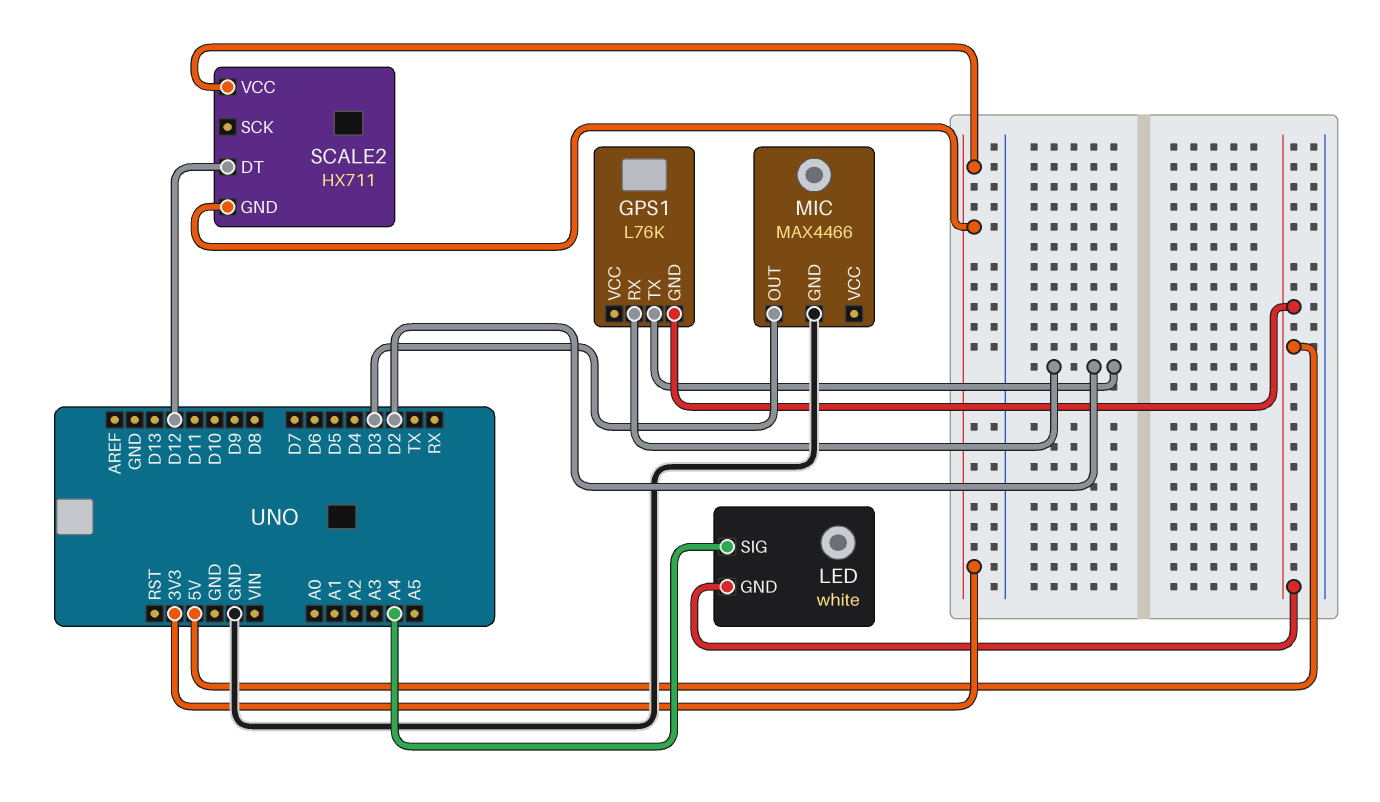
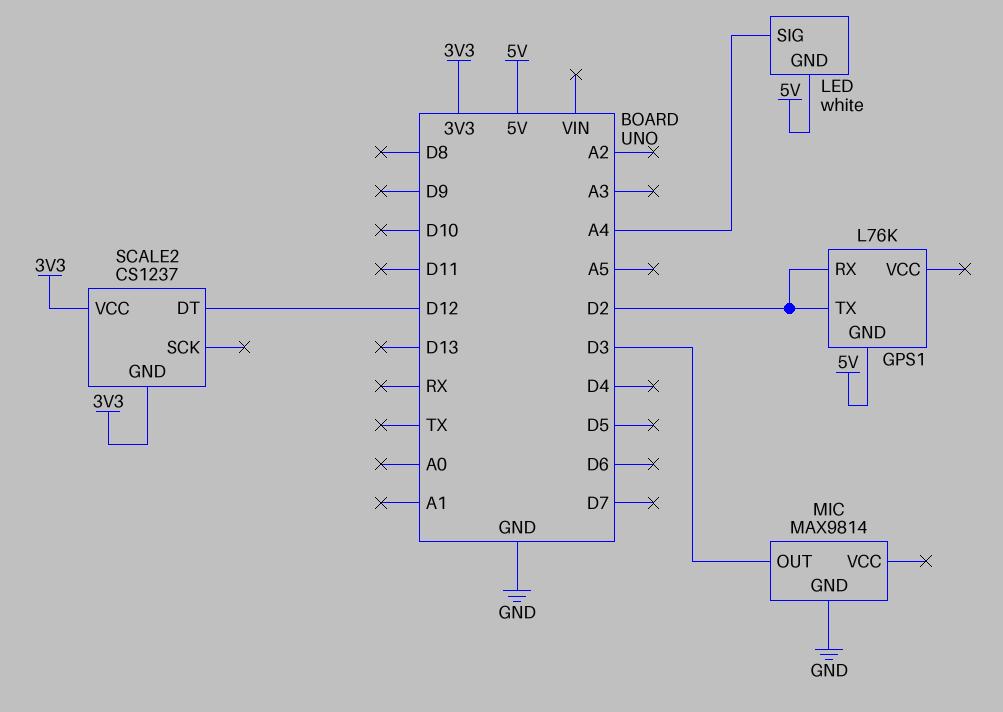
MIC: MAX4466 -> MAX9814
SCALE2: HX711 -> CS1237

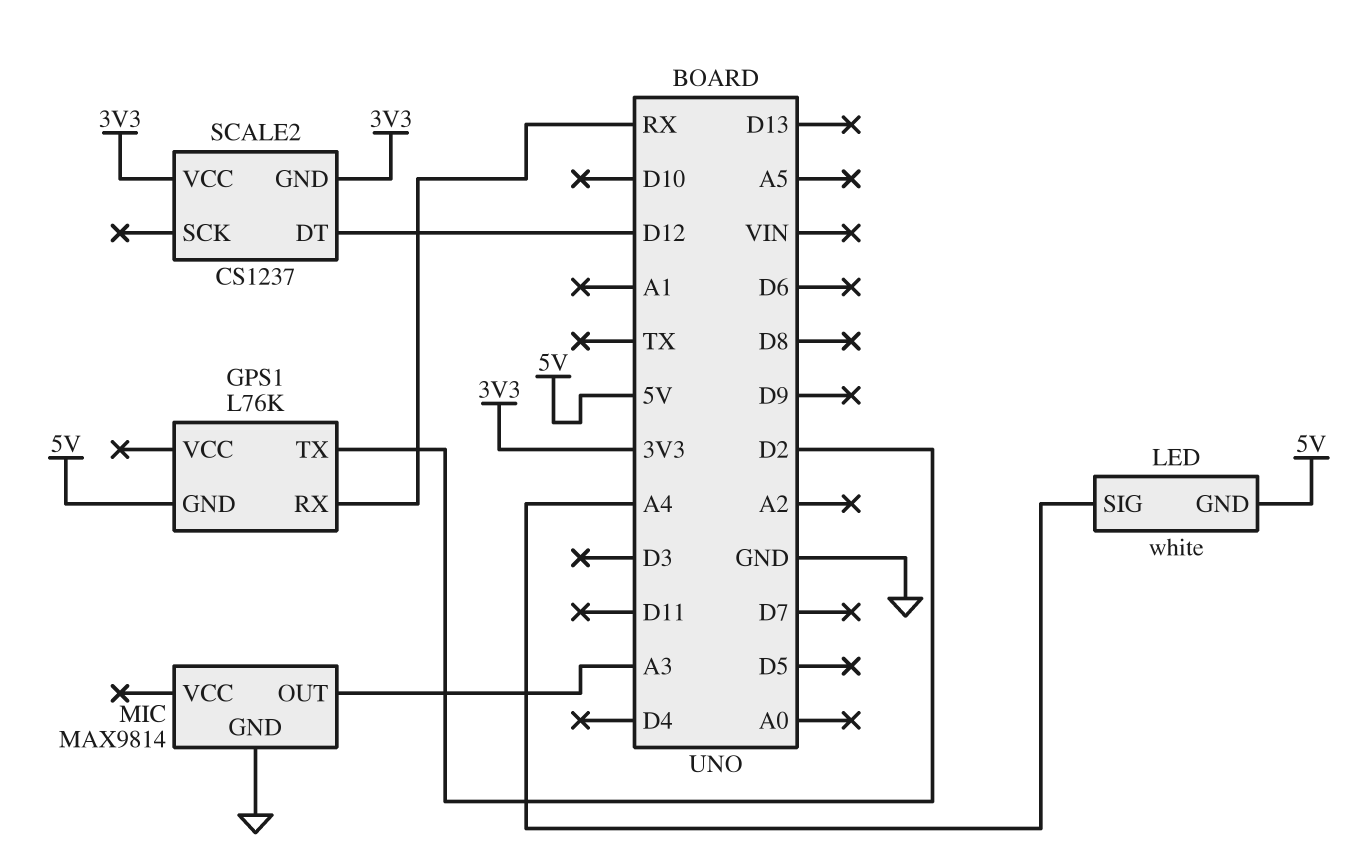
GPS1 pin RX: D2 -> RX
MIC pin OUT: D3 -> A3

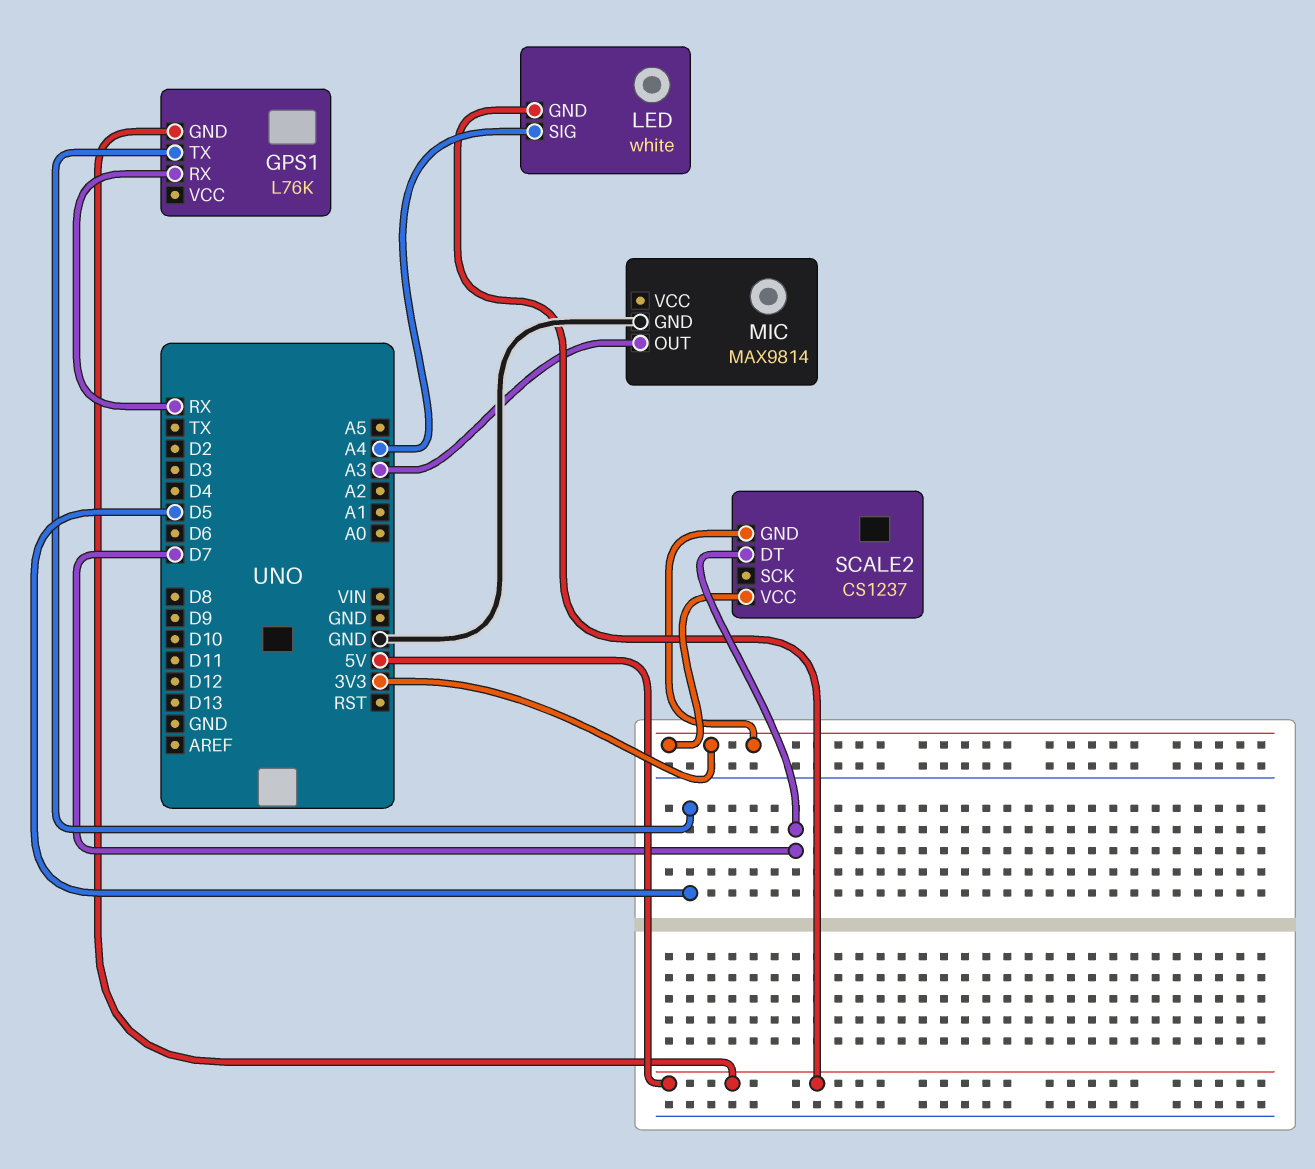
GPS1 pin TX: D2 -> D5
SCALE2 pin DT: D12 -> D7

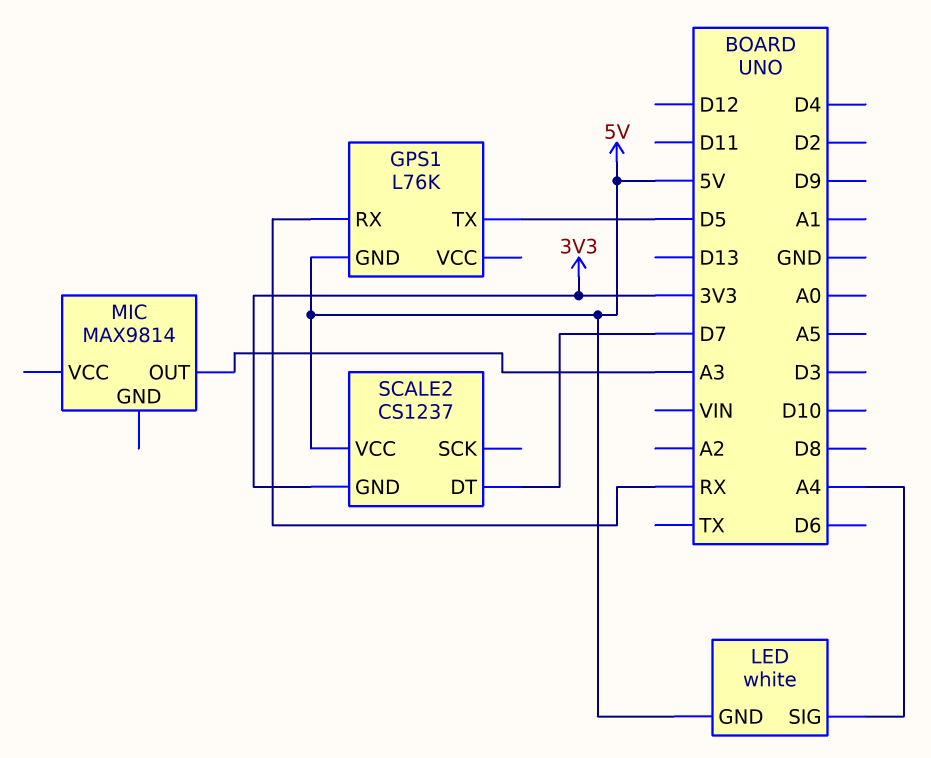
MIC pin GND: GND -> none
SCALE2 pin VCC: 3V3 -> 5V

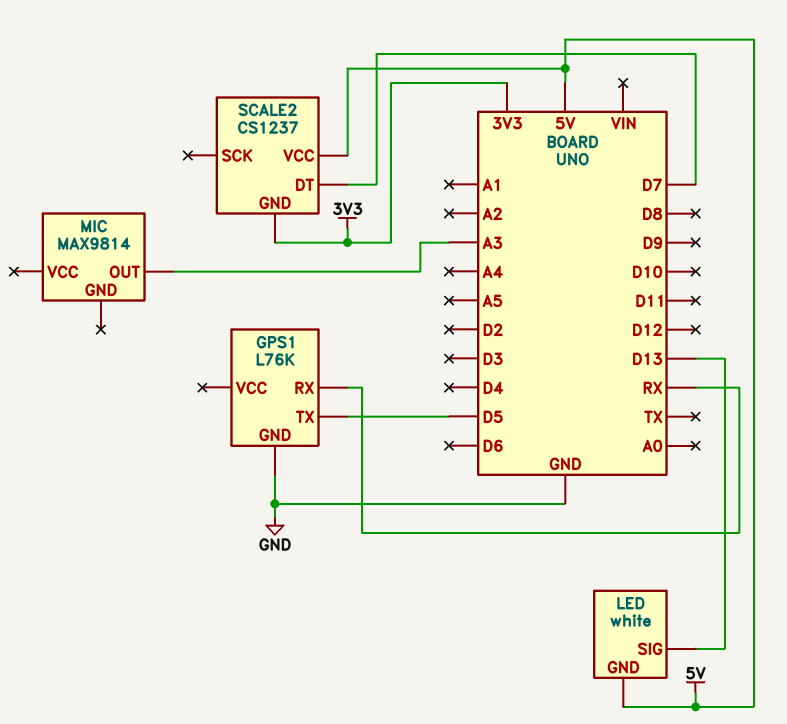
GPS1 pin GND: 5V -> GND
LED pin SIG: A4 -> D13

